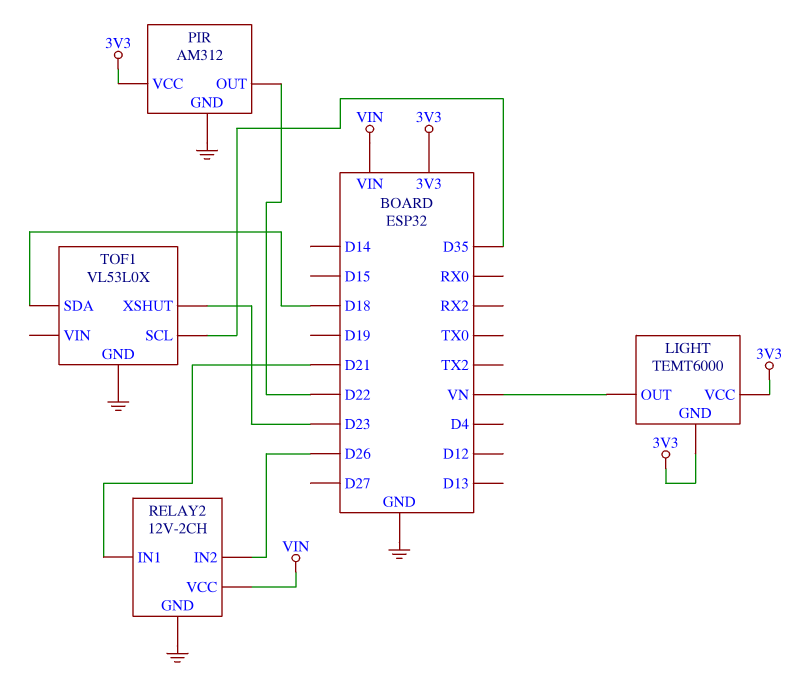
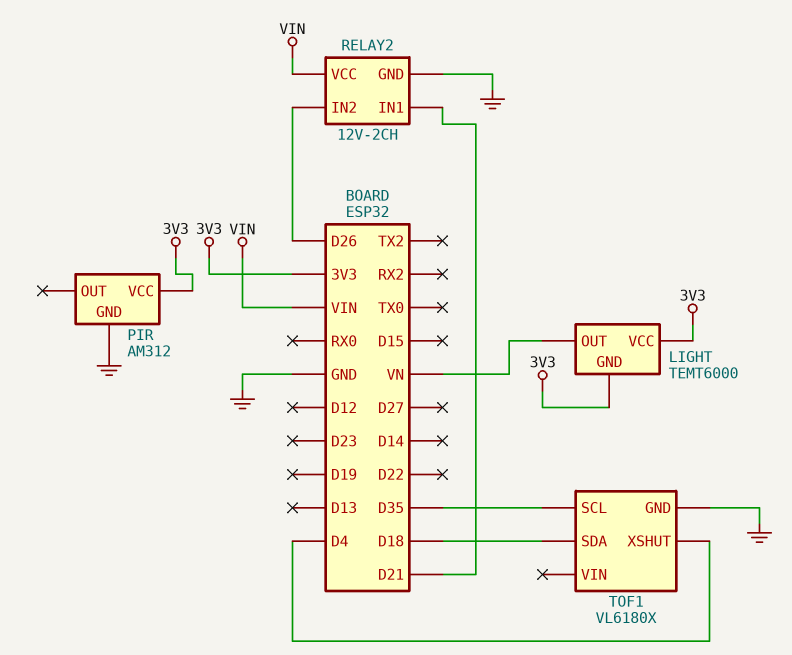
PIR pin OUT: D22 -> none
TOF1: VL53L0X -> VL6180X
TOF1 pin XSHUT: D23 -> D4

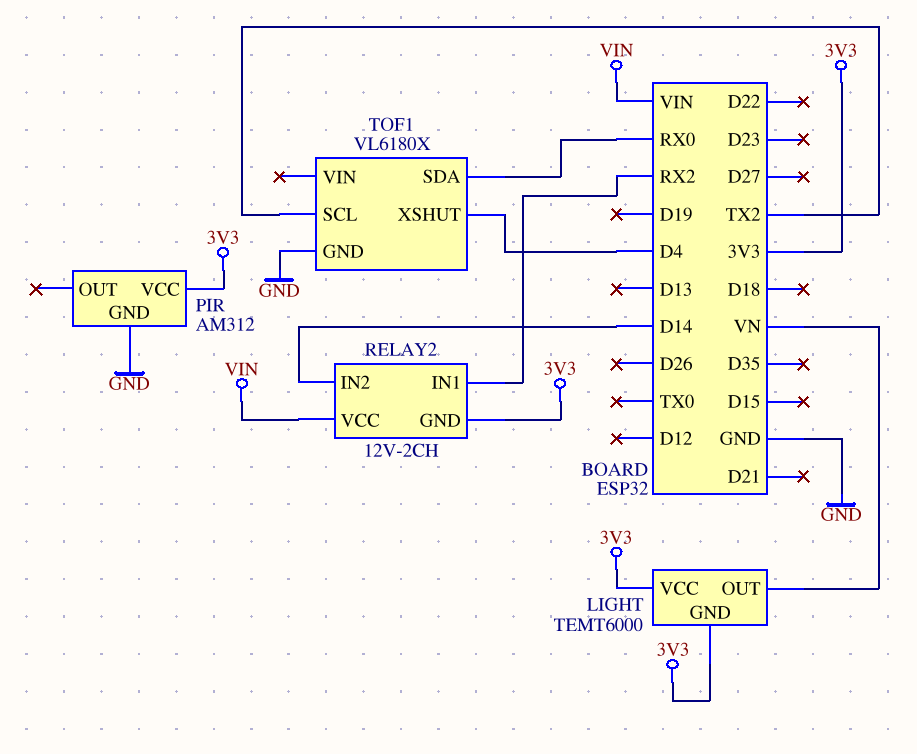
RELAY2 pin GND: GND -> 3V3
RELAY2 pin IN1: D21 -> RX2
RELAY2 pin IN2: D26 -> D14
TOF1 pin SCL: D35 -> TX2
TOF1 pin SDA: D18 -> RX0

